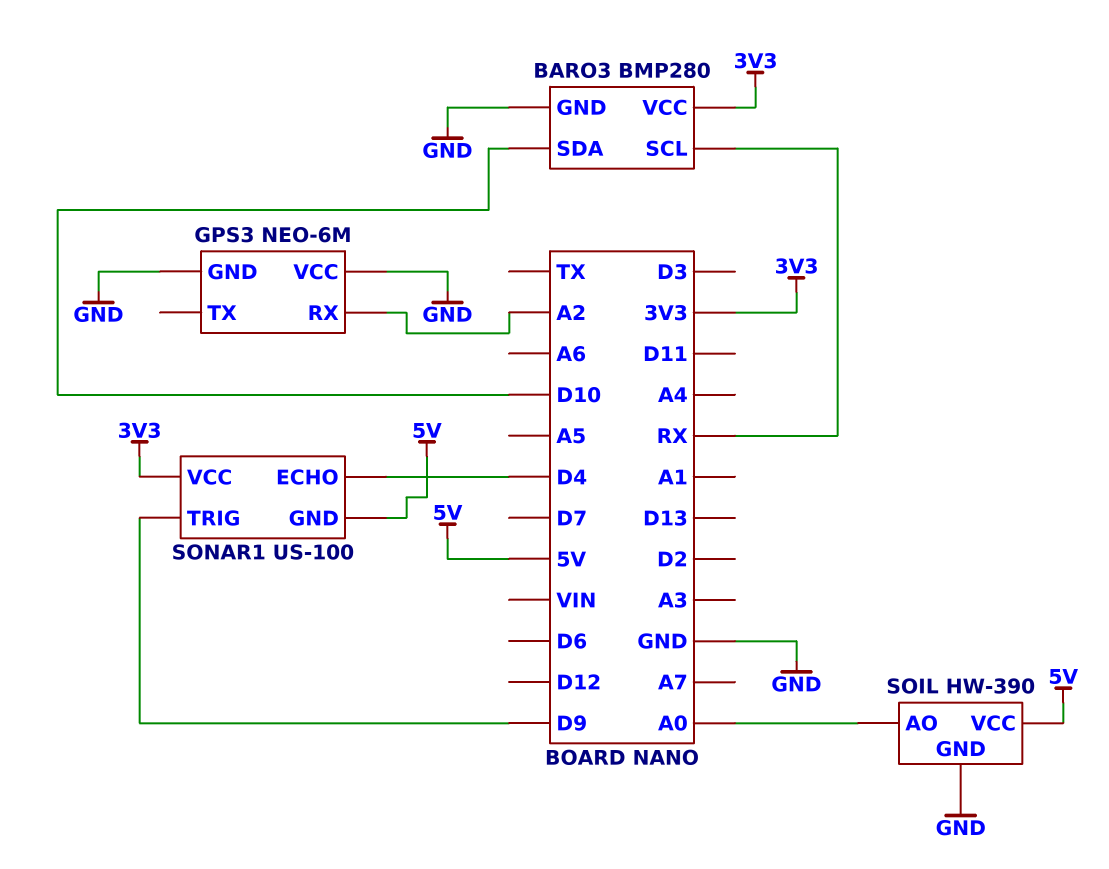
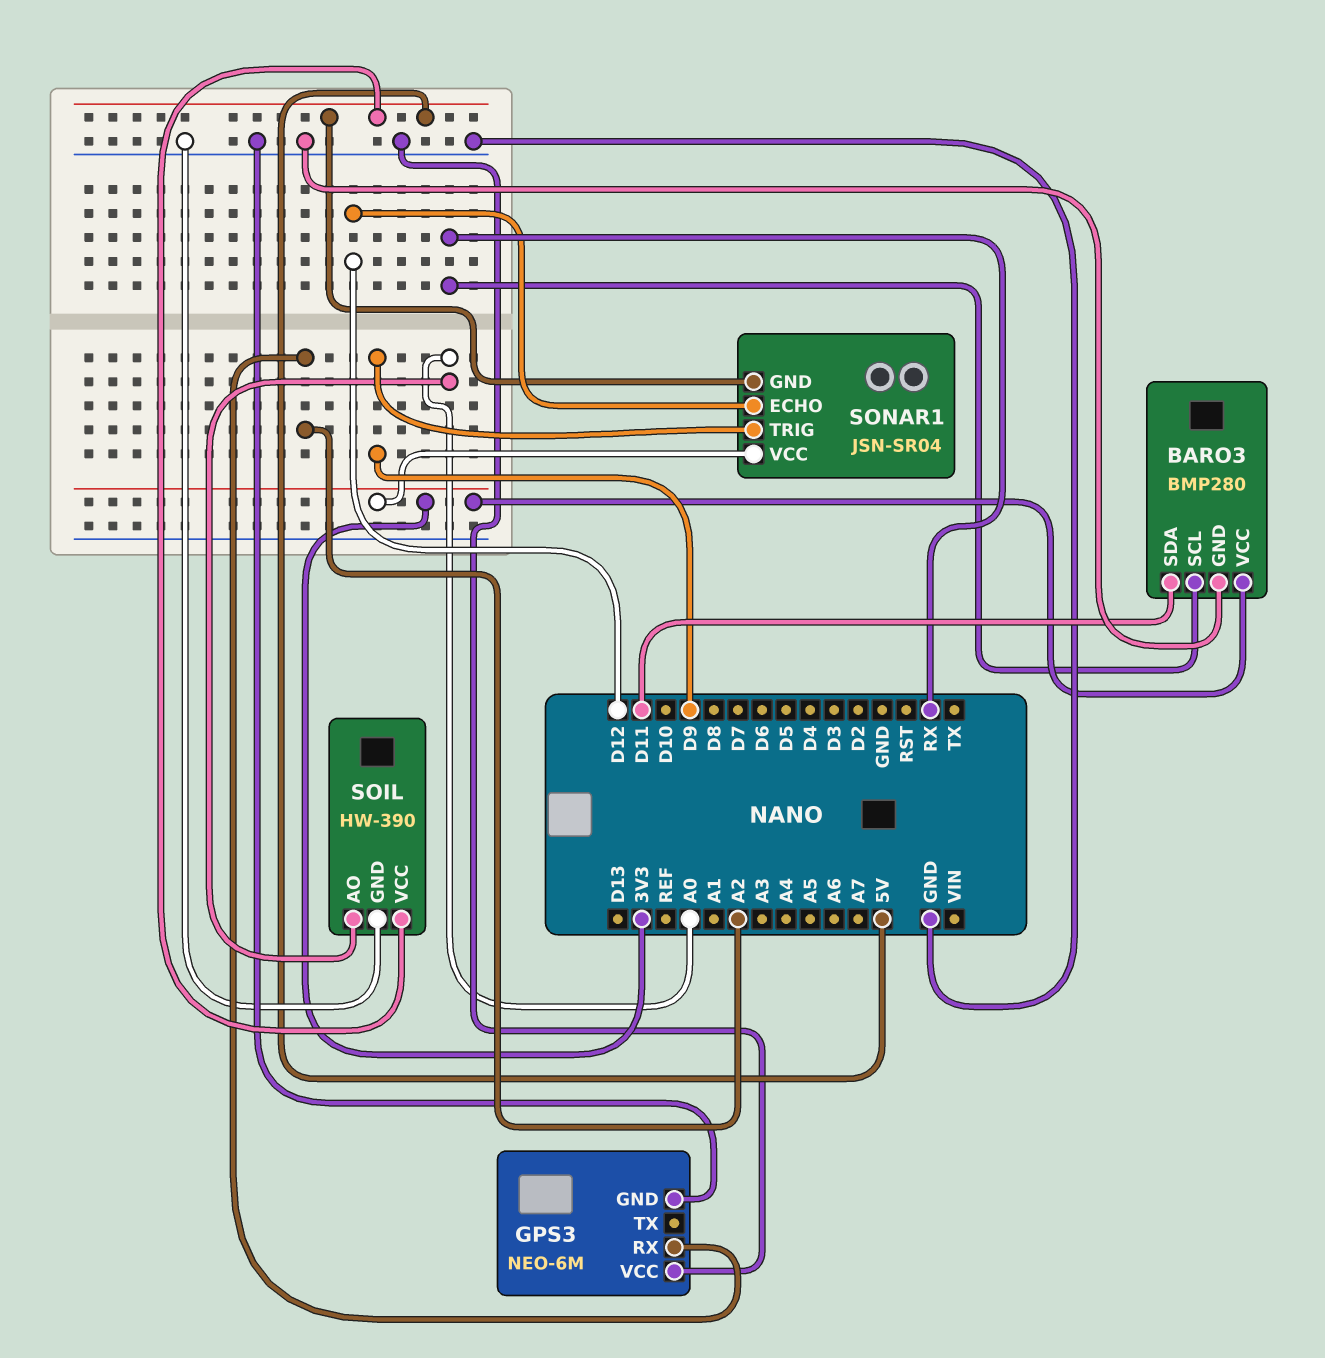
BARO3 pin SDA: D10 -> D11
SONAR1: US-100 -> JSN-SR04
SONAR1 pin ECHO: D4 -> D12

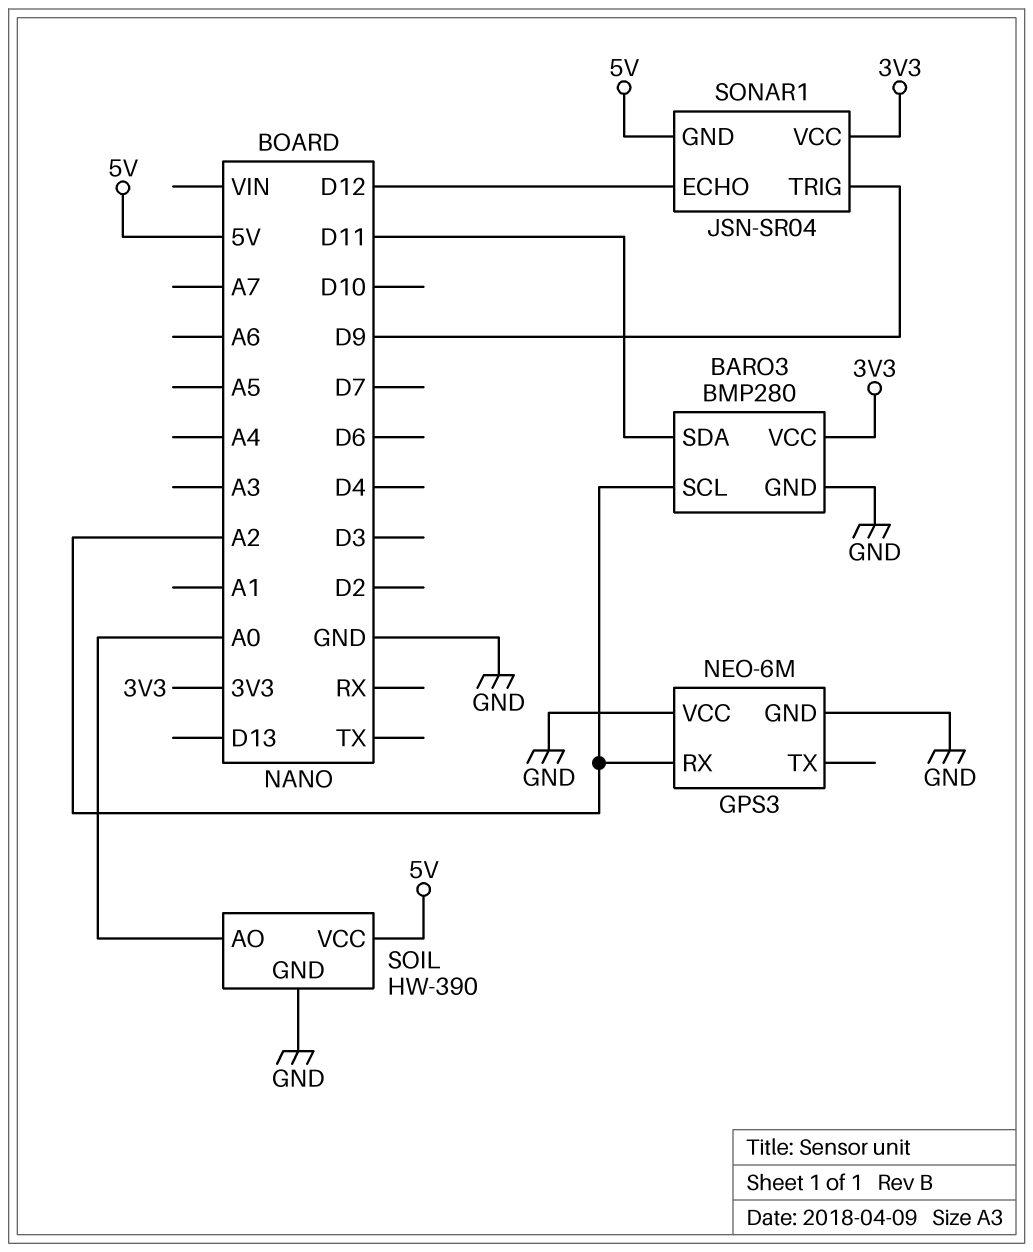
BARO3 pin SCL: RX -> A2

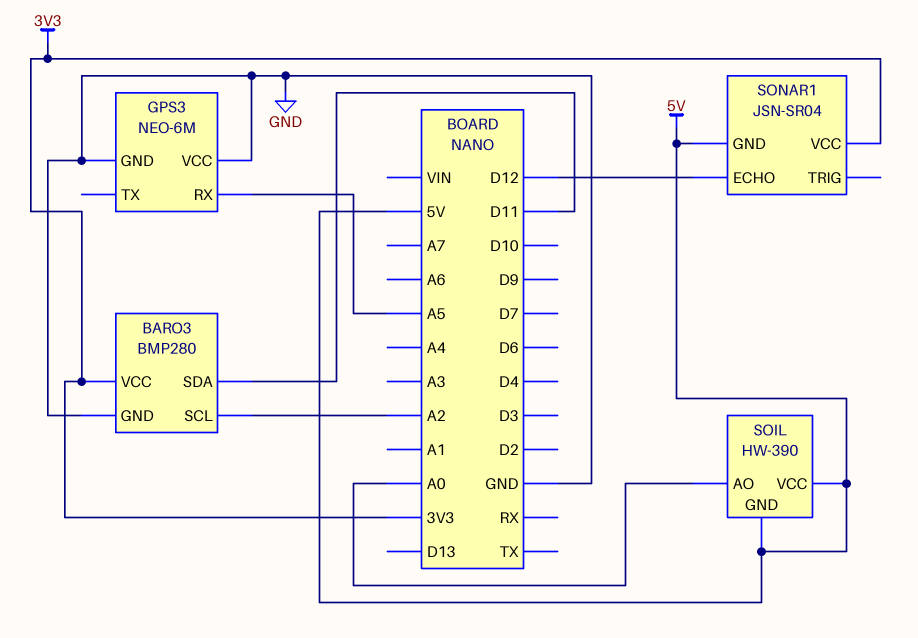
GPS3 pin RX: A2 -> A5
SOIL pin GND: GND -> 5V
SONAR1 pin TRIG: D9 -> none

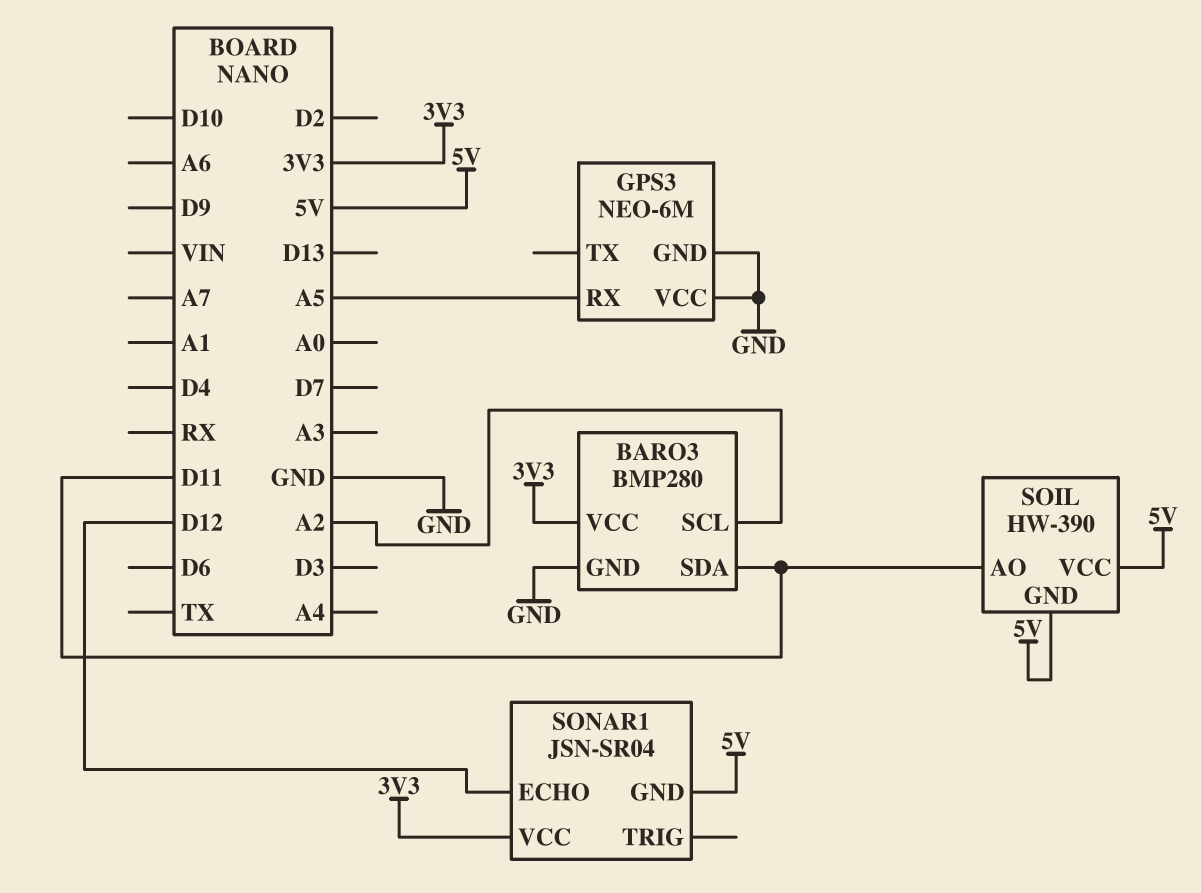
SOIL pin AO: A0 -> D11

